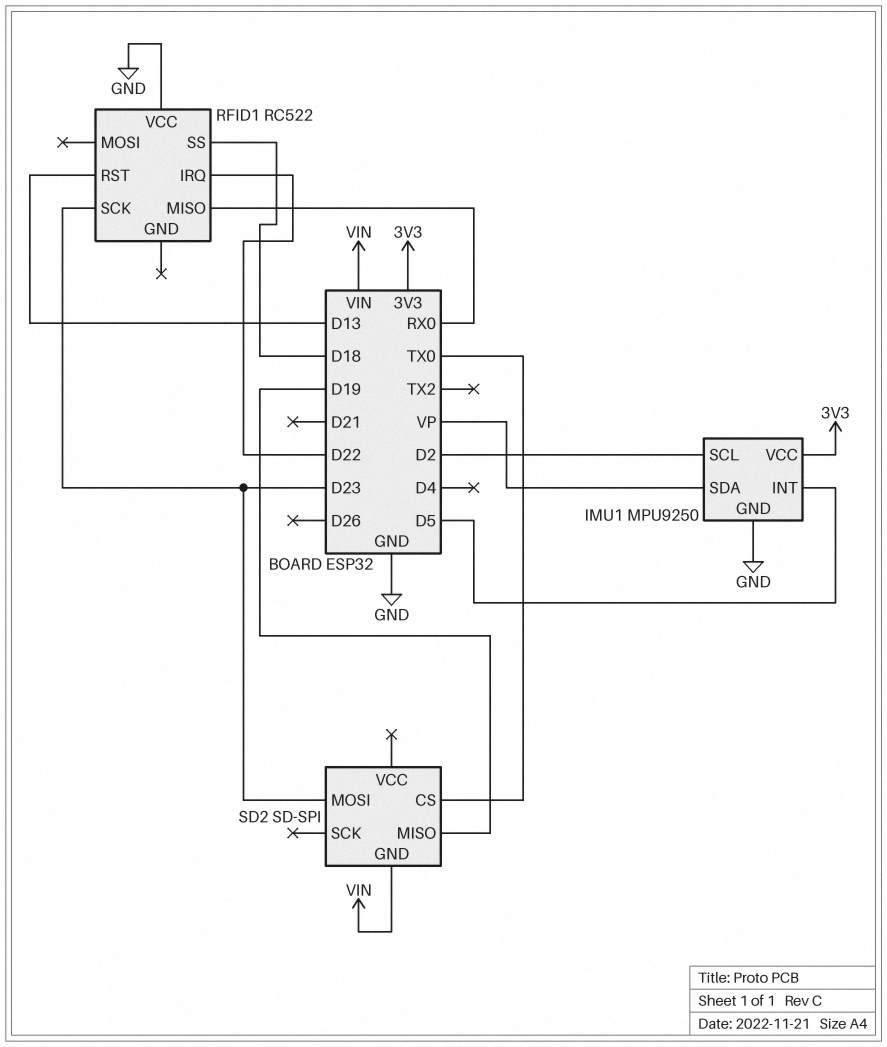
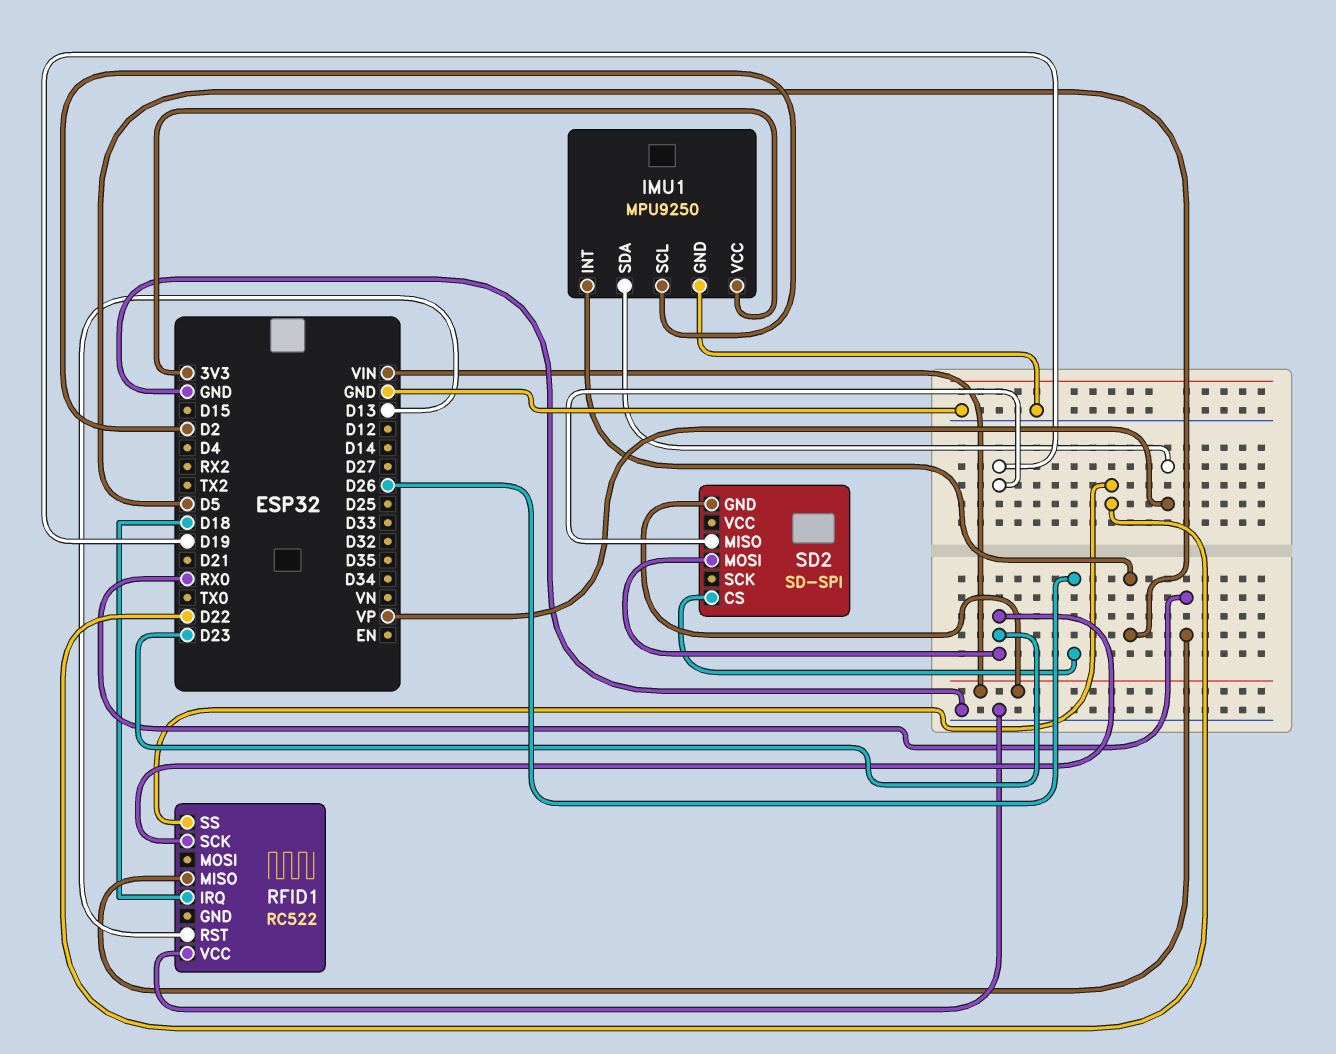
RFID1 pin IRQ: D22 -> D18
RFID1 pin SS: D18 -> D22
SD2 pin CS: TX0 -> D26

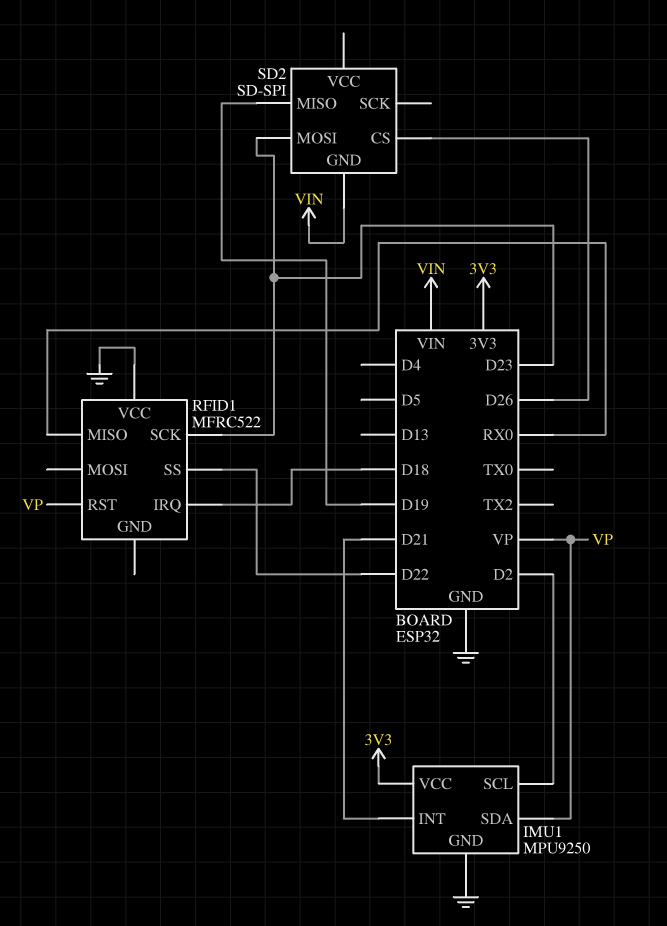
IMU1 pin INT: D5 -> D21
RFID1: RC522 -> MFRC522
RFID1 pin RST: D13 -> VP

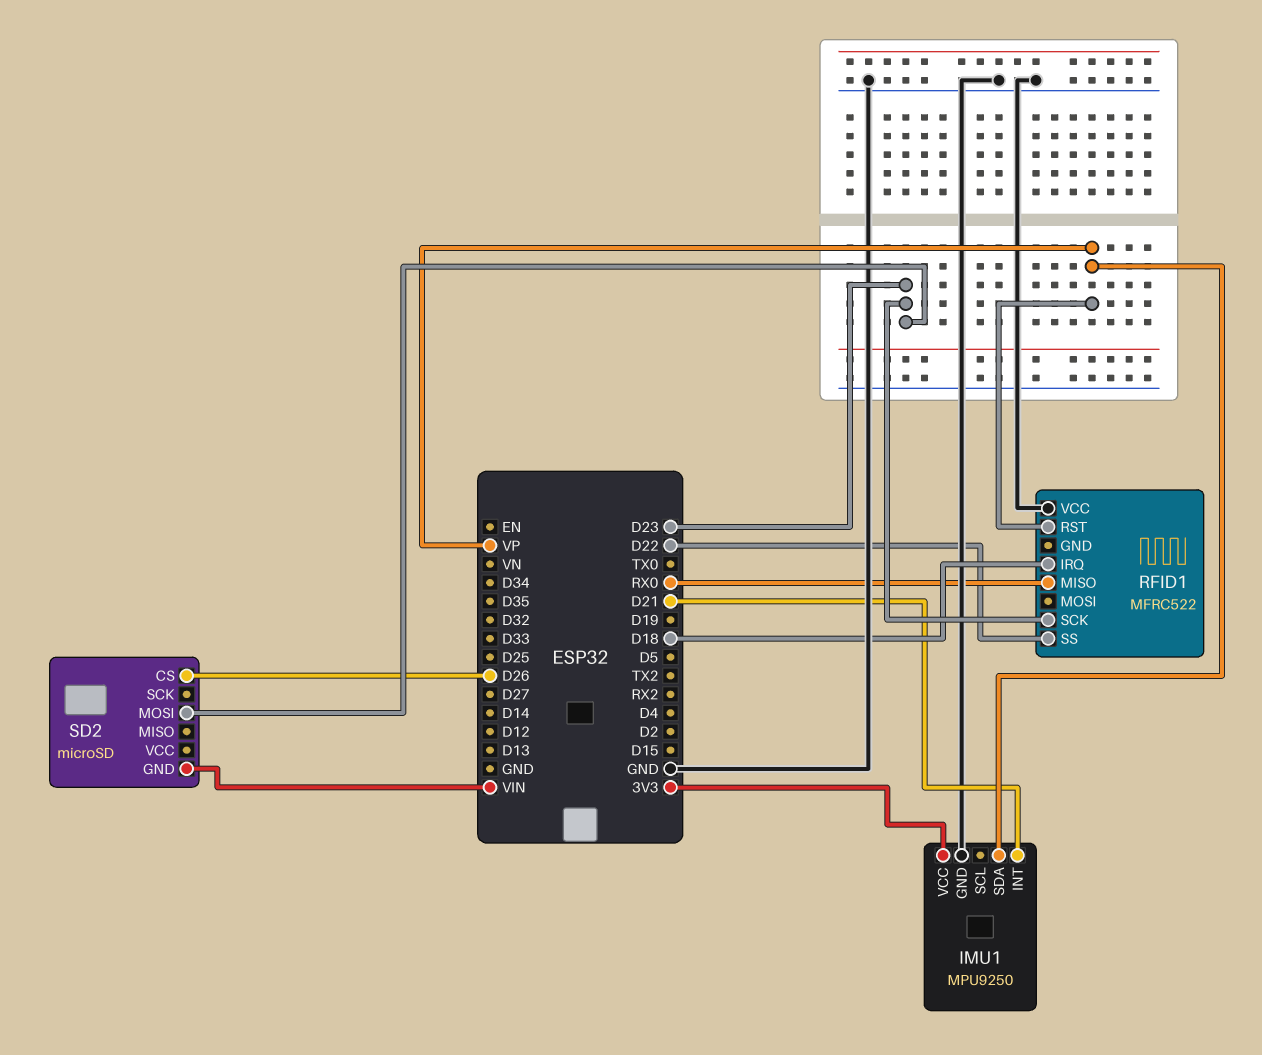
IMU1 pin SCL: D2 -> none
SD2: SD-SPI -> microSD
SD2 pin MISO: D19 -> none

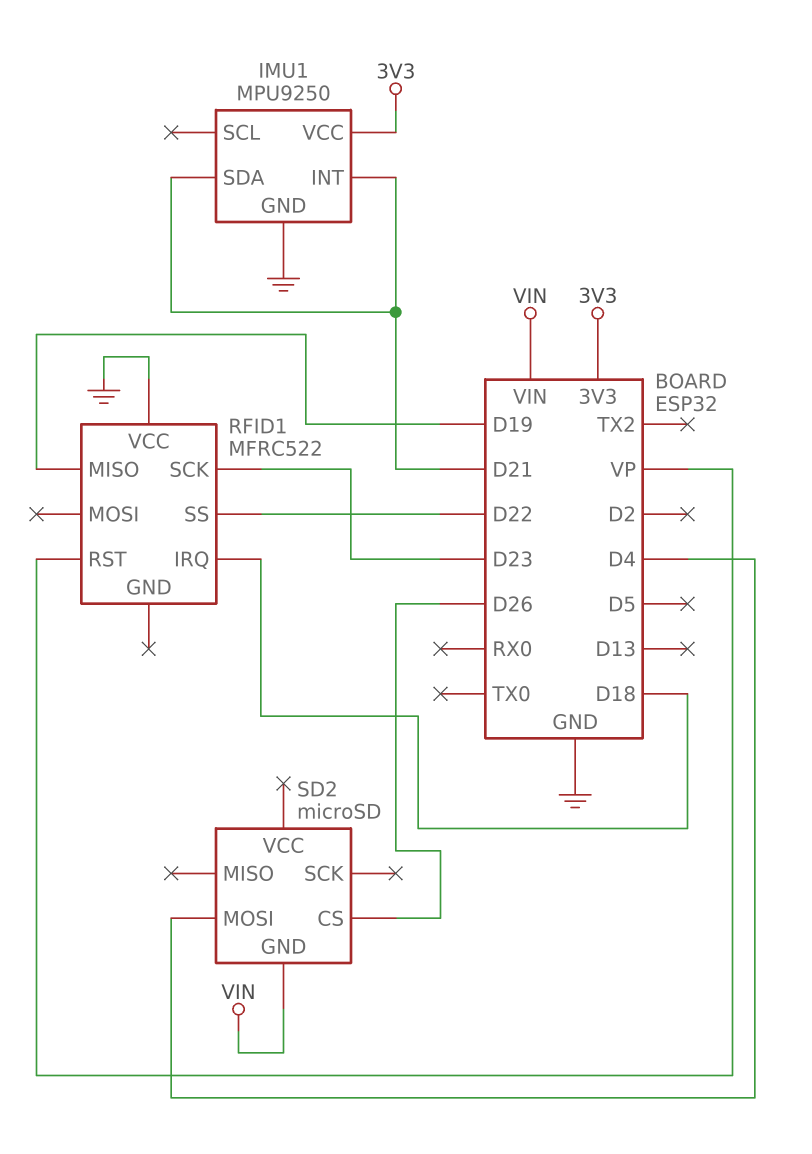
IMU1 pin SDA: VP -> D21
RFID1 pin MISO: RX0 -> D19
SD2 pin MOSI: D23 -> D4

